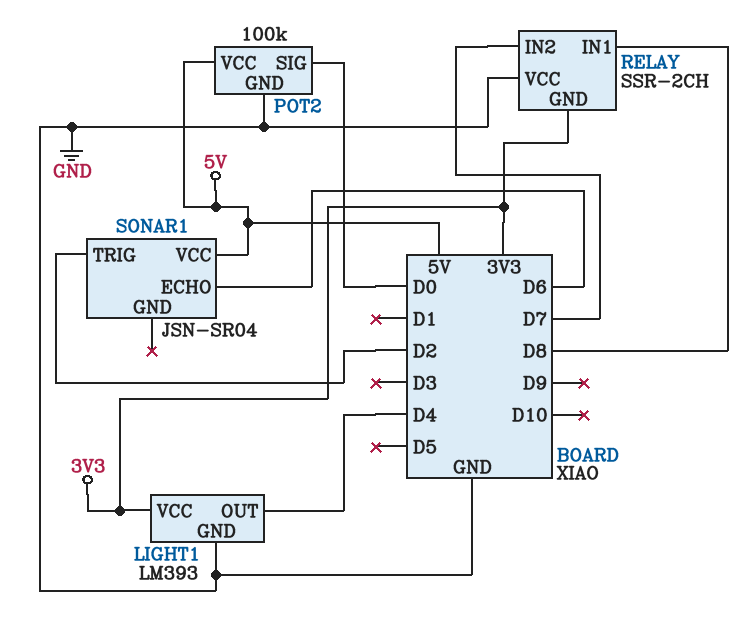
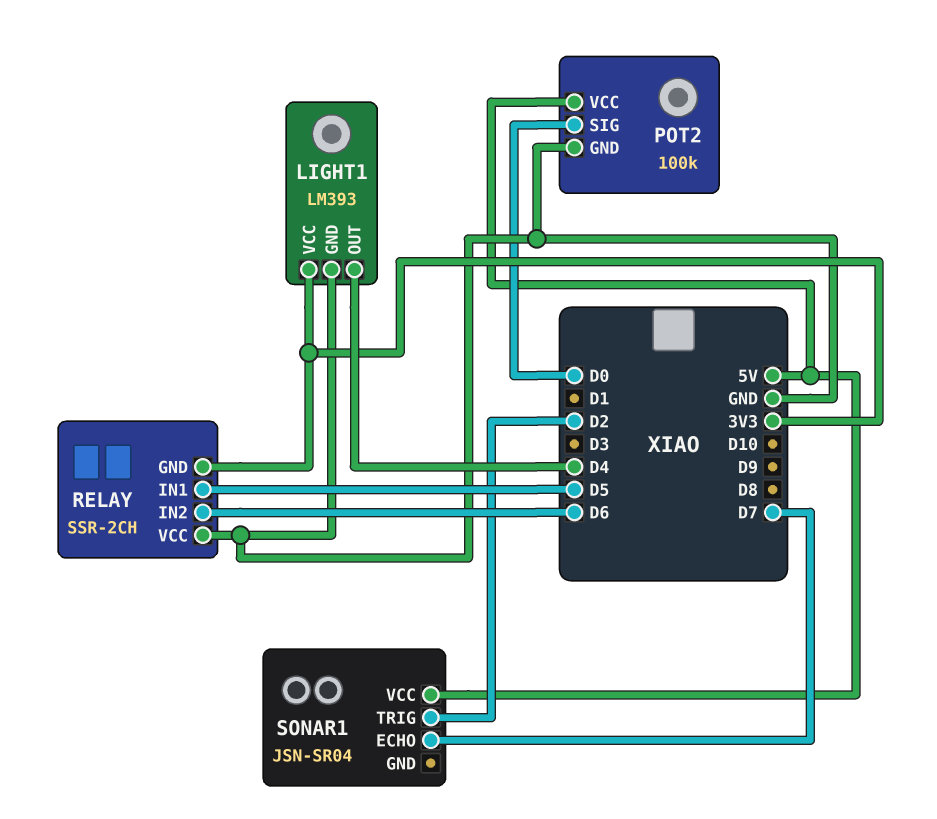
RELAY pin IN1: D8 -> D5
RELAY pin IN2: D7 -> D6
SONAR1 pin ECHO: D6 -> D7

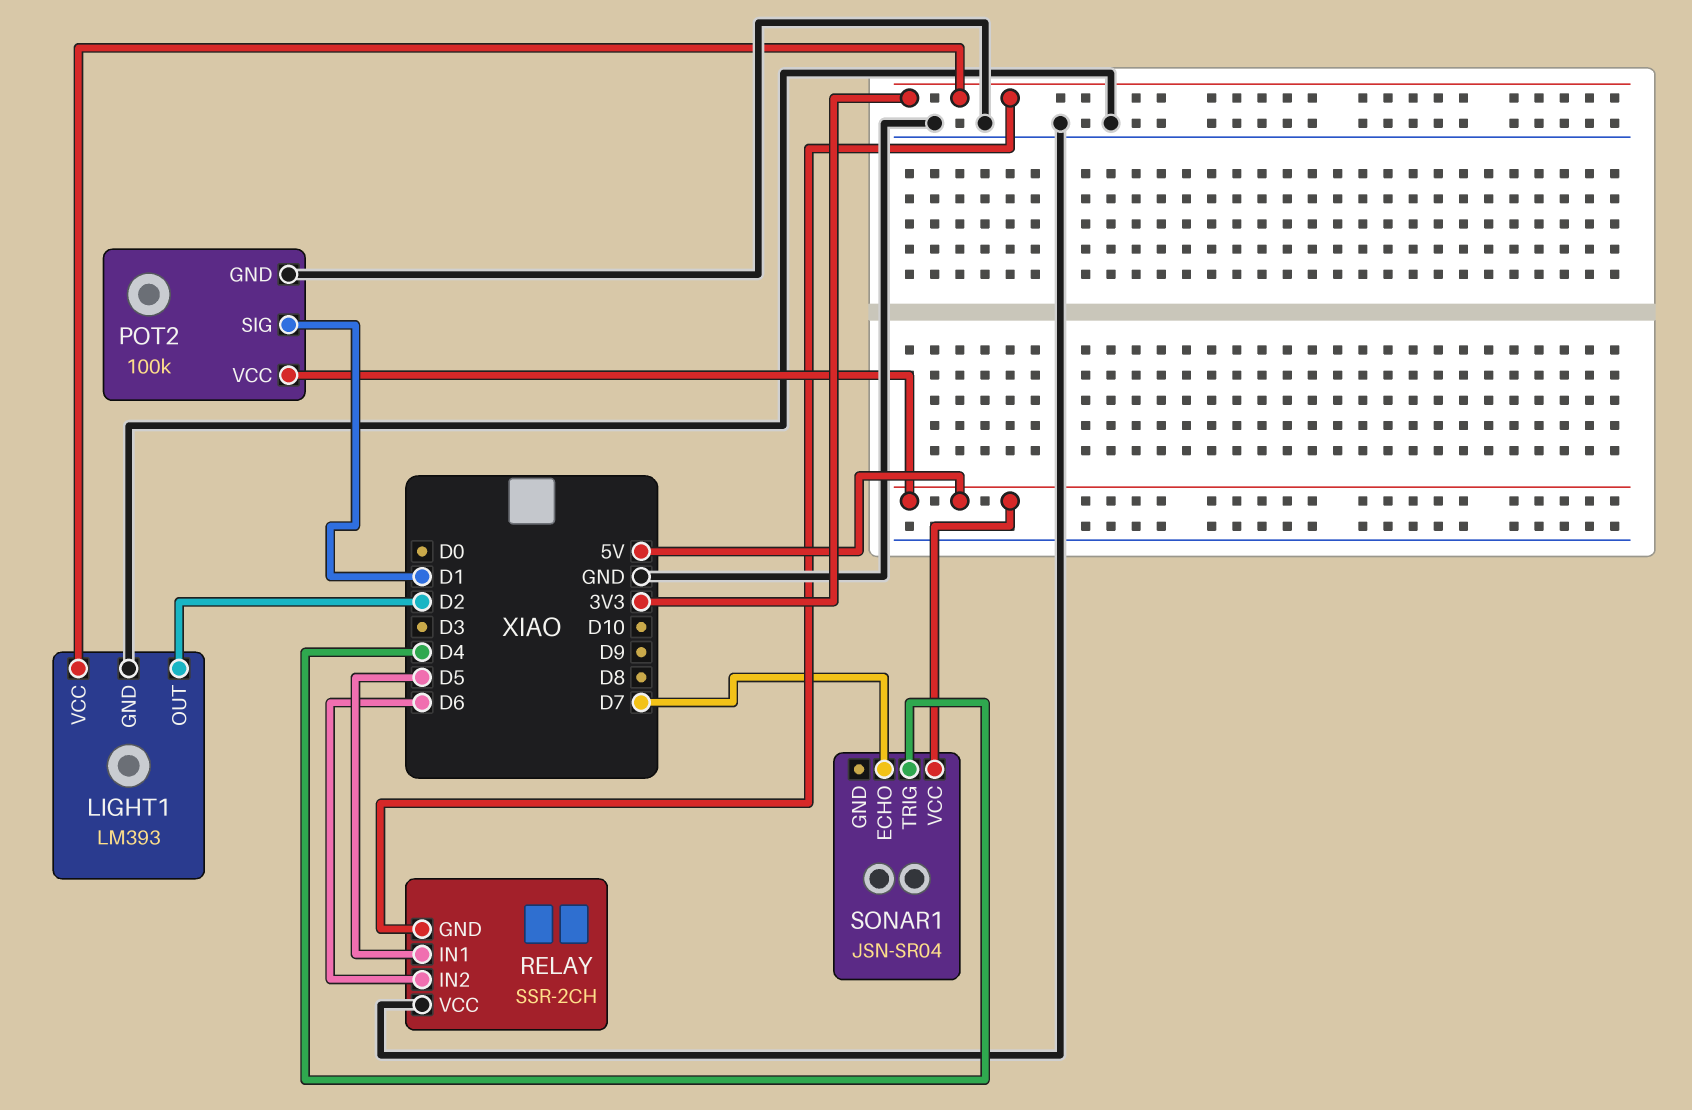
LIGHT1 pin OUT: D4 -> D2
POT2 pin SIG: D0 -> D1
SONAR1 pin TRIG: D2 -> D4

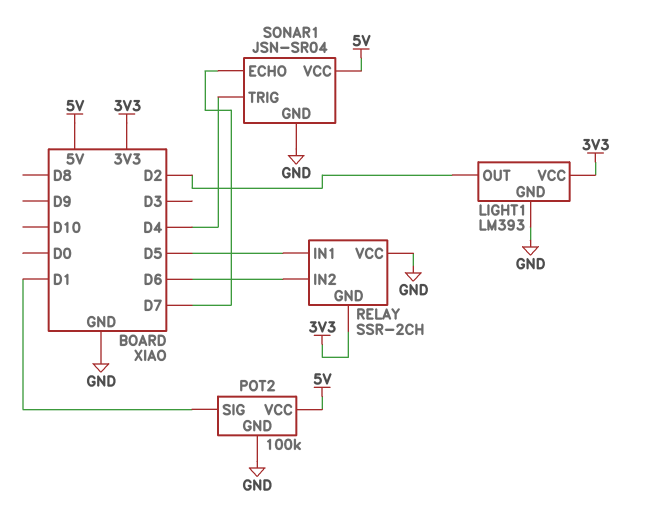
SONAR1 pin GND: none -> GND

